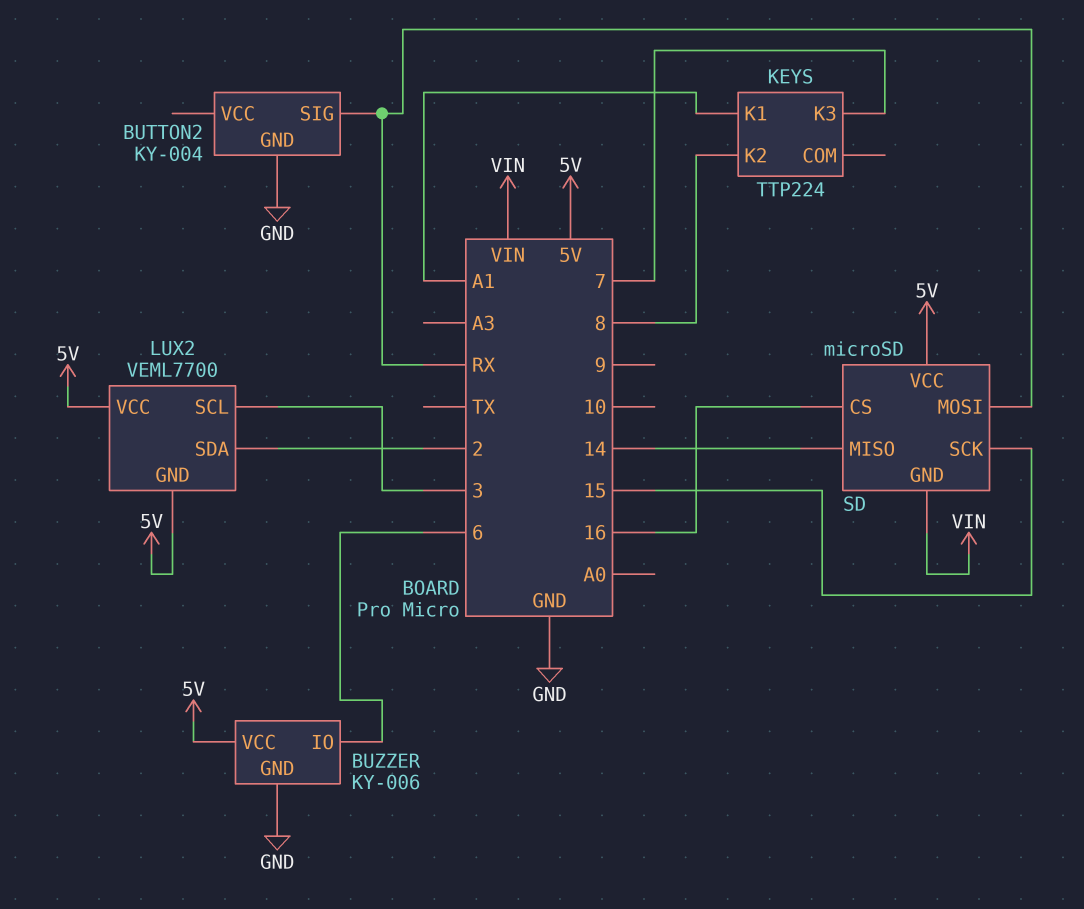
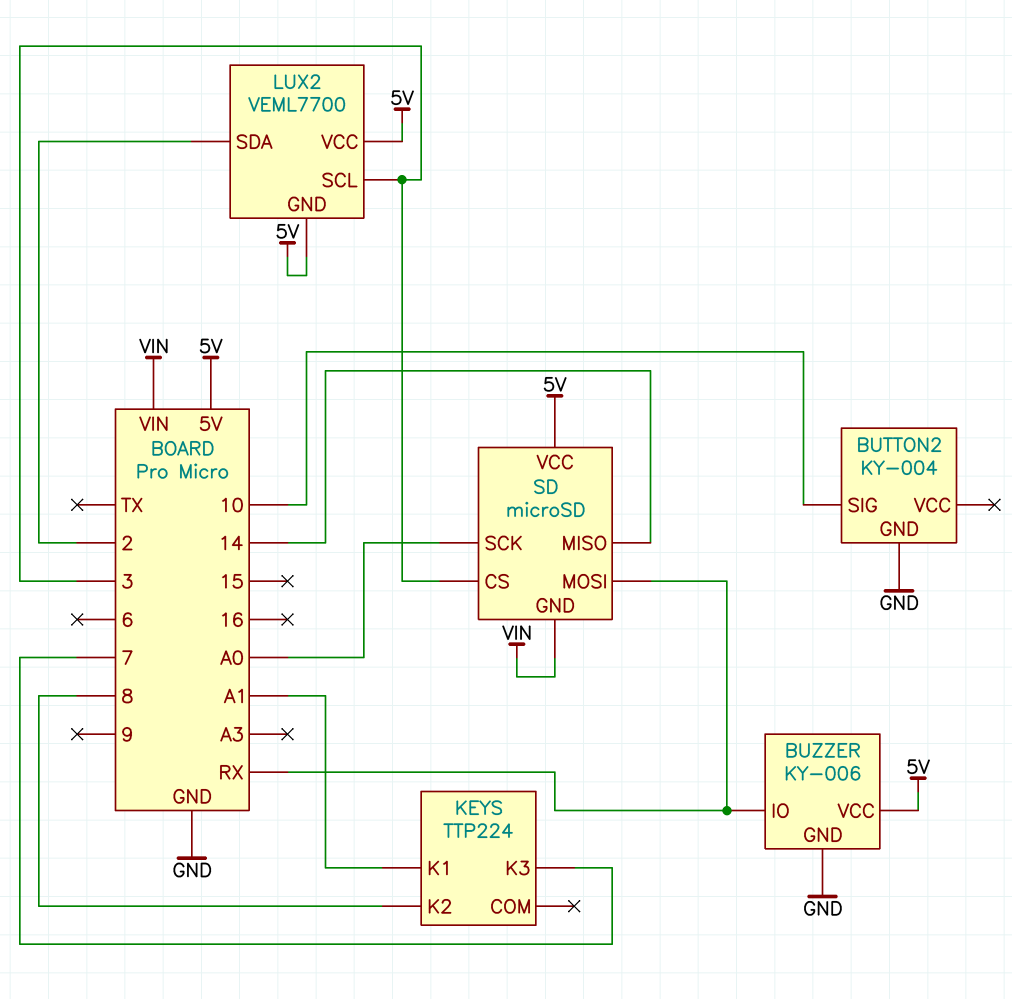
BUTTON2 pin SIG: RX -> 10
BUZZER pin IO: 6 -> RX
SD pin CS: 16 -> 3
SD pin SCK: 15 -> A0

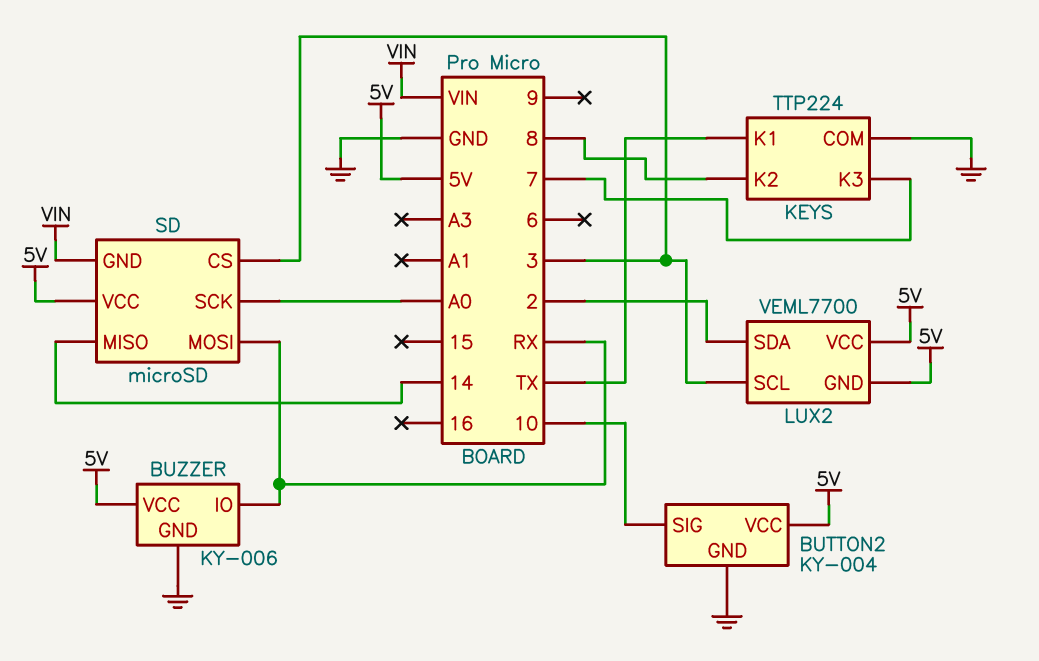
BUTTON2 pin VCC: none -> 5V
KEYS pin COM: none -> GND
KEYS pin K1: A1 -> TX

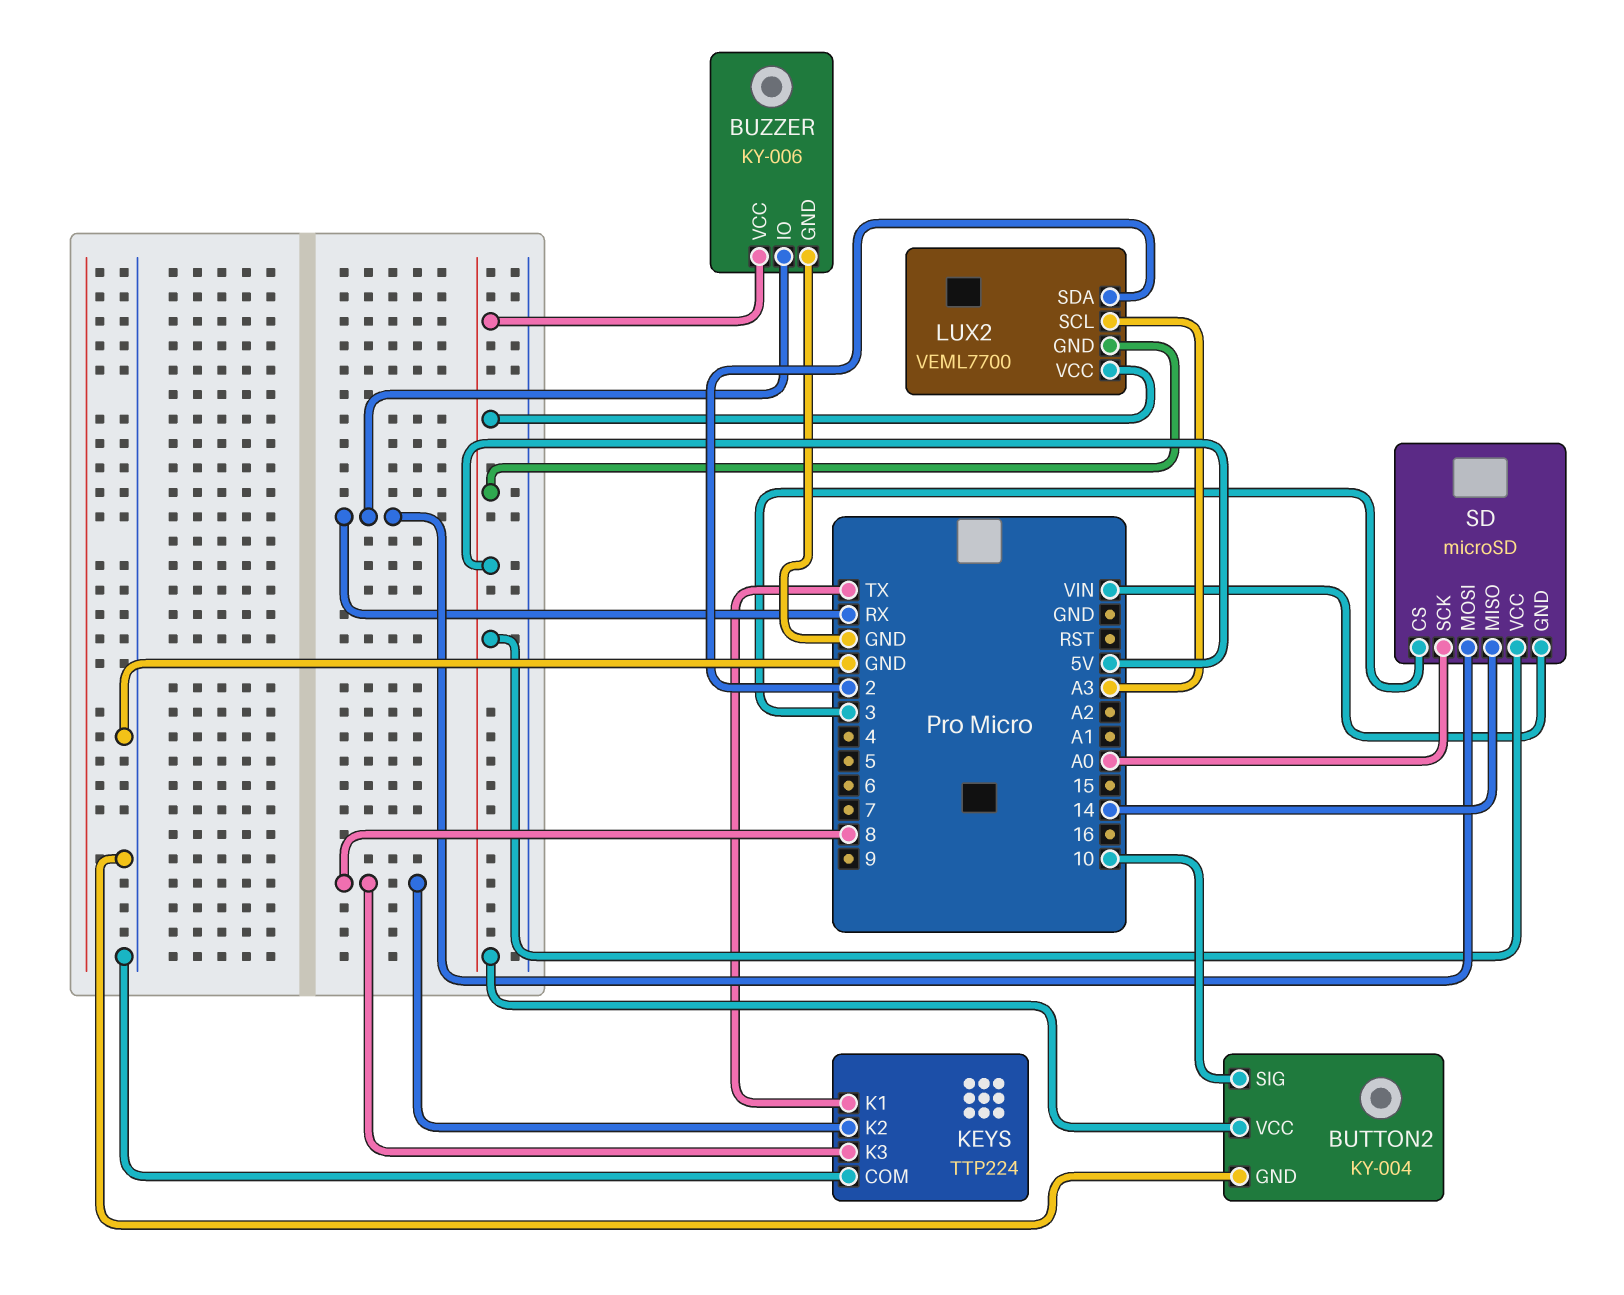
KEYS pin K3: 7 -> 8
LUX2 pin SCL: 3 -> A3

